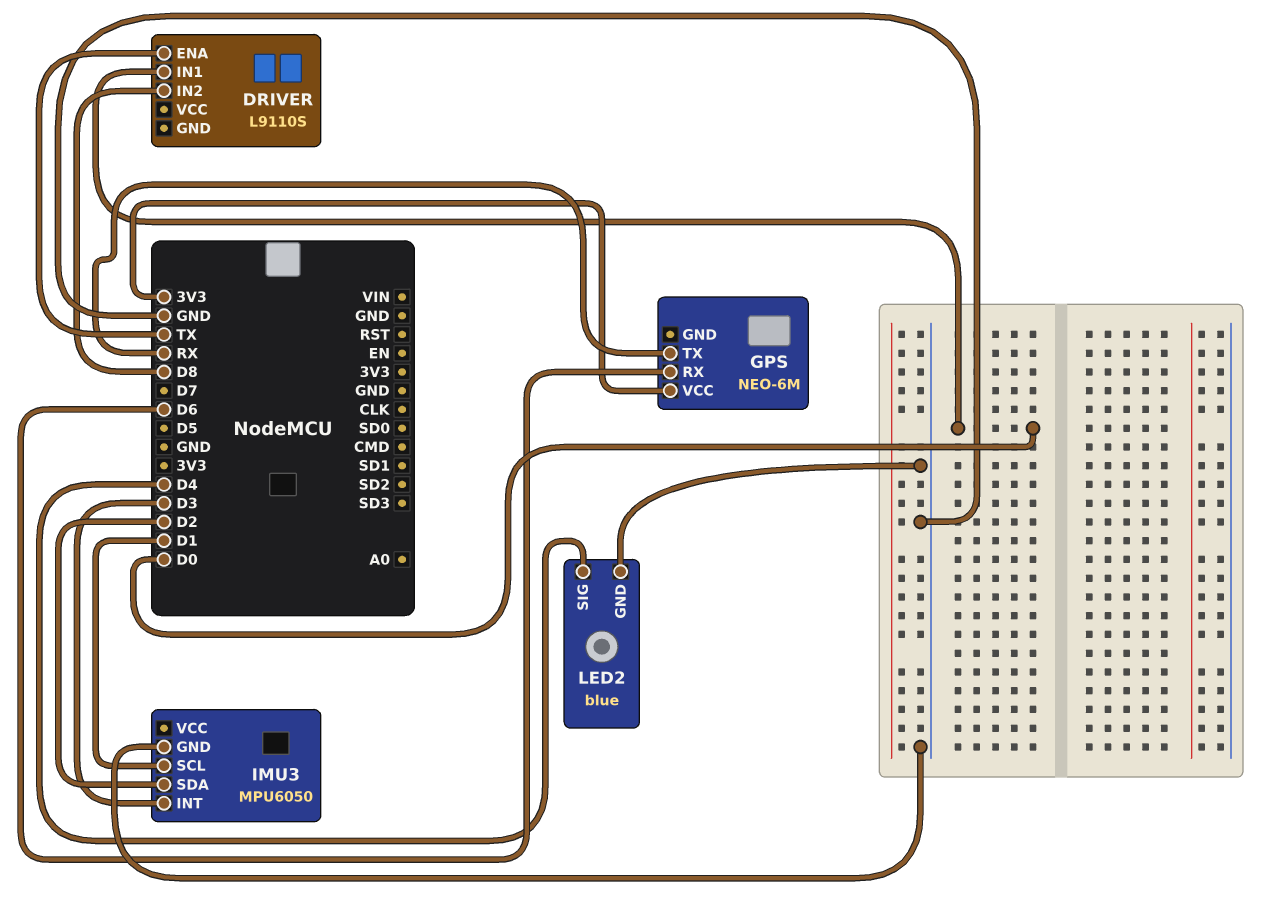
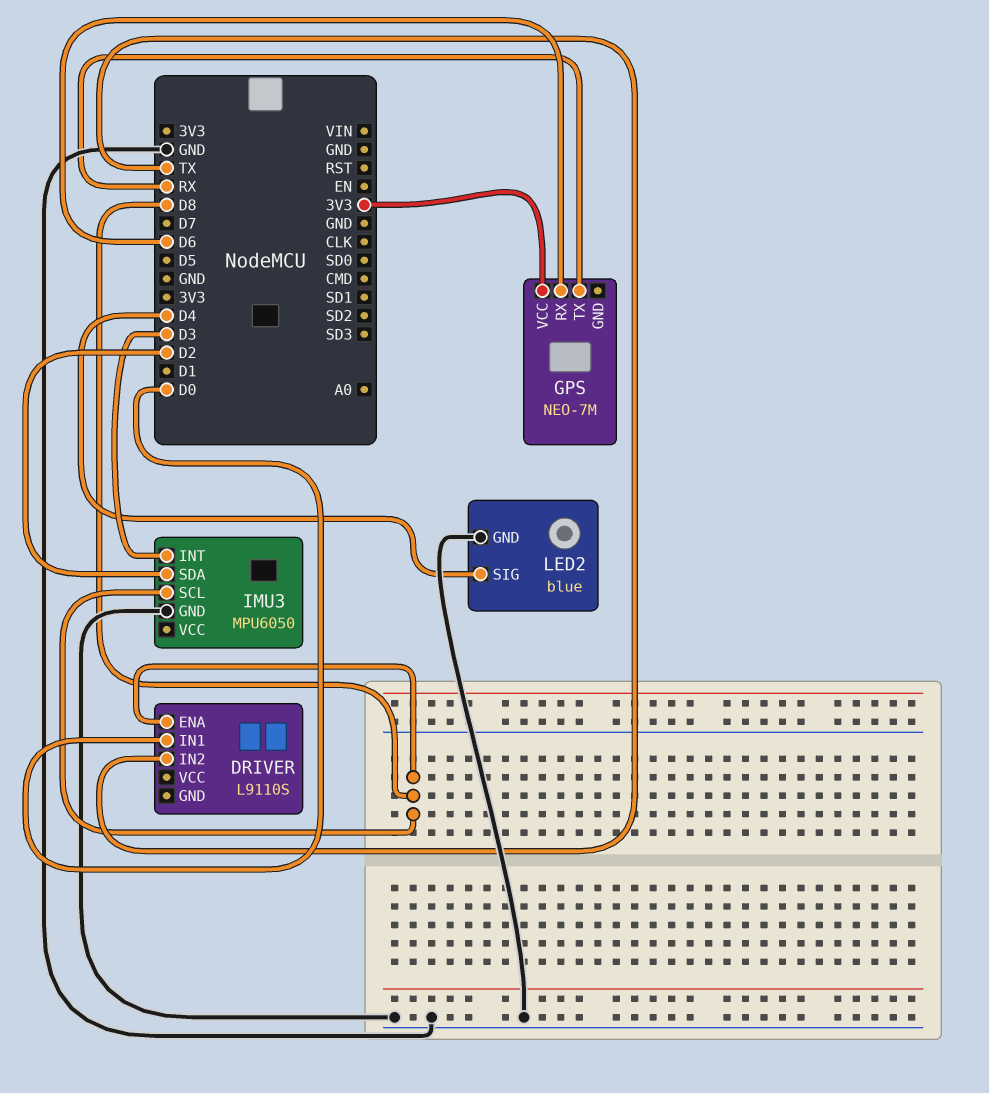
DRIVER pin ENA: TX -> D8
DRIVER pin IN2: D8 -> TX
GPS: NEO-6M -> NEO-7M
IMU3 pin SCL: D1 -> D8

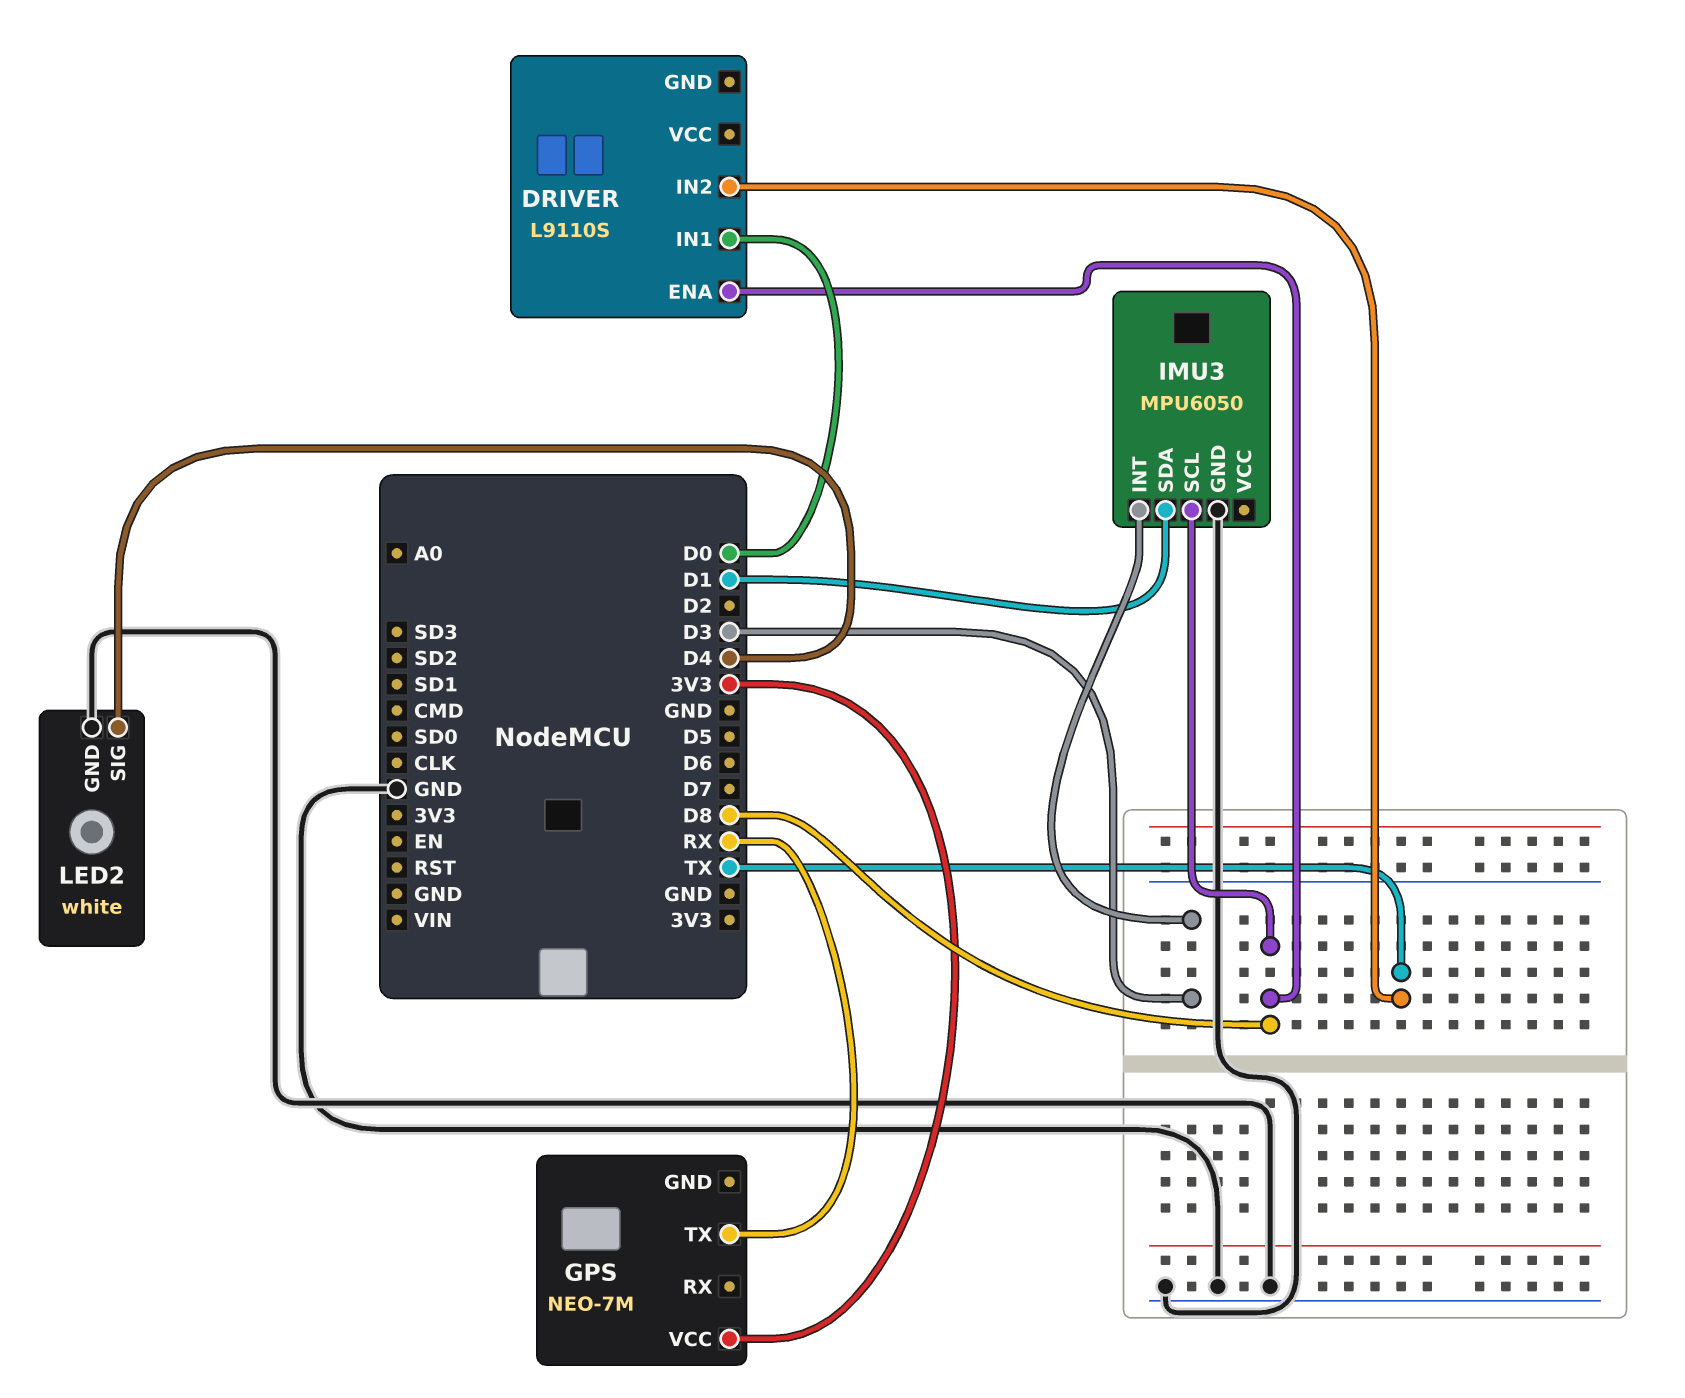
GPS pin RX: D6 -> none
IMU3 pin SDA: D2 -> D1
LED2: blue -> white

